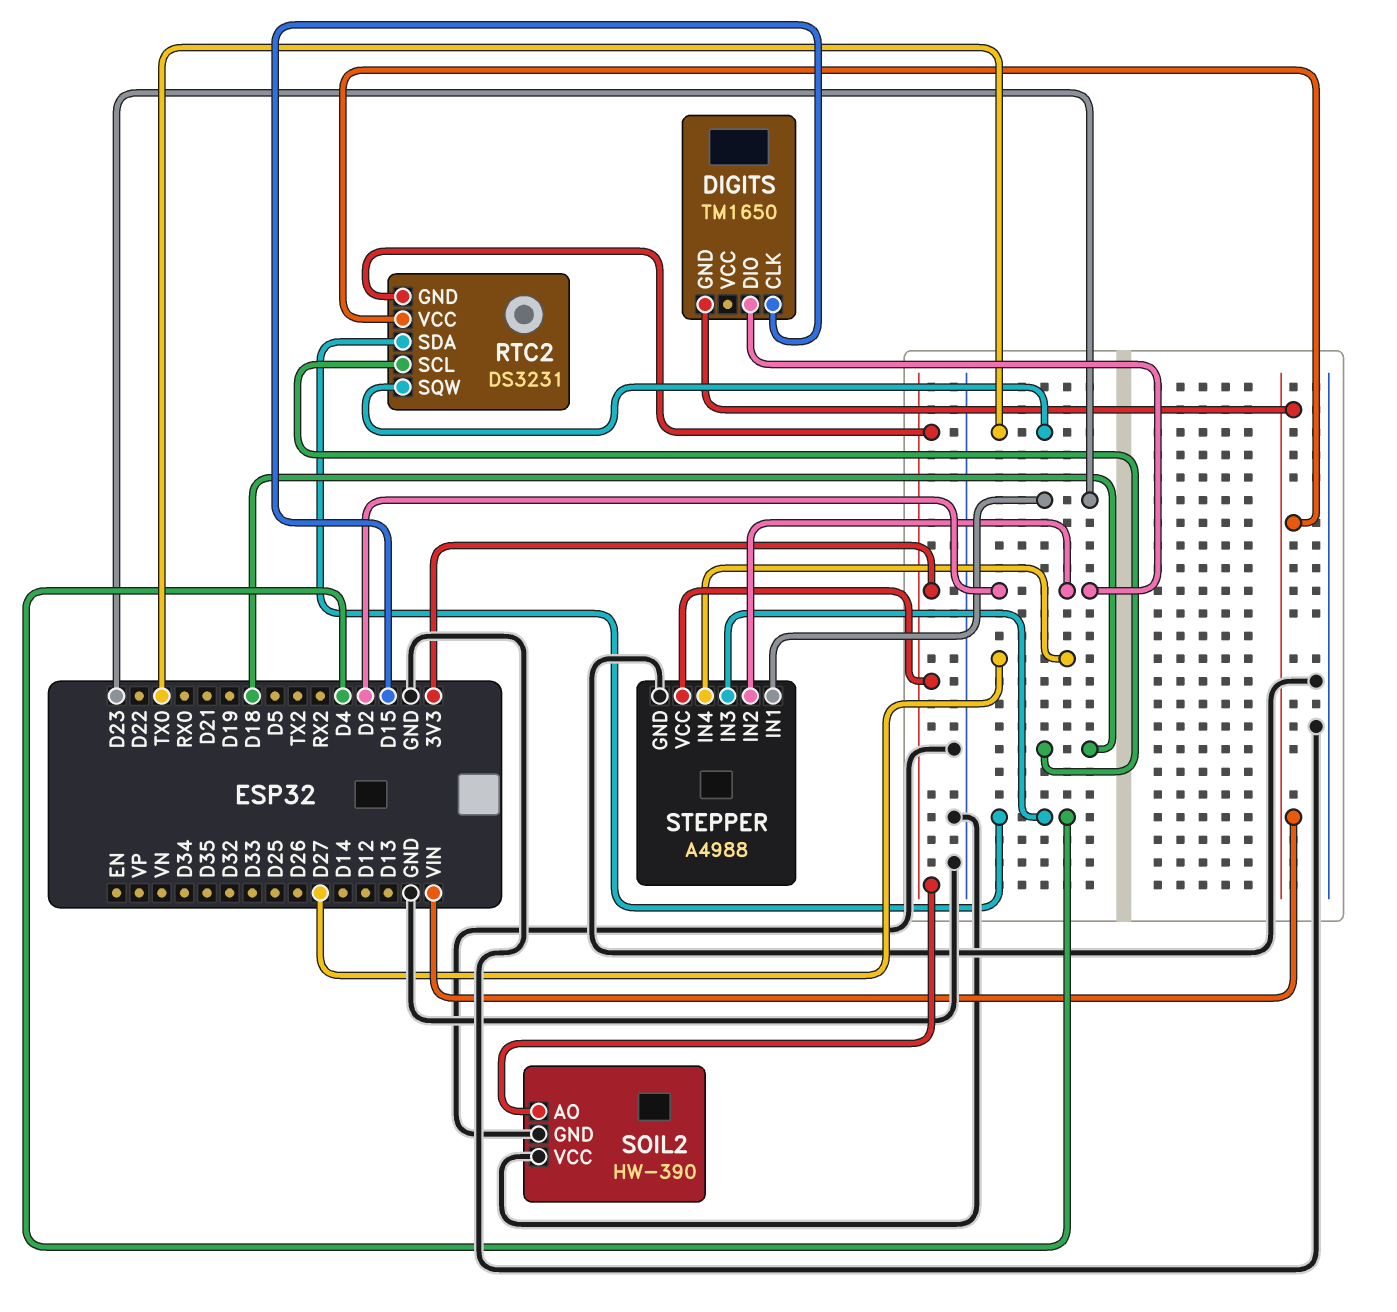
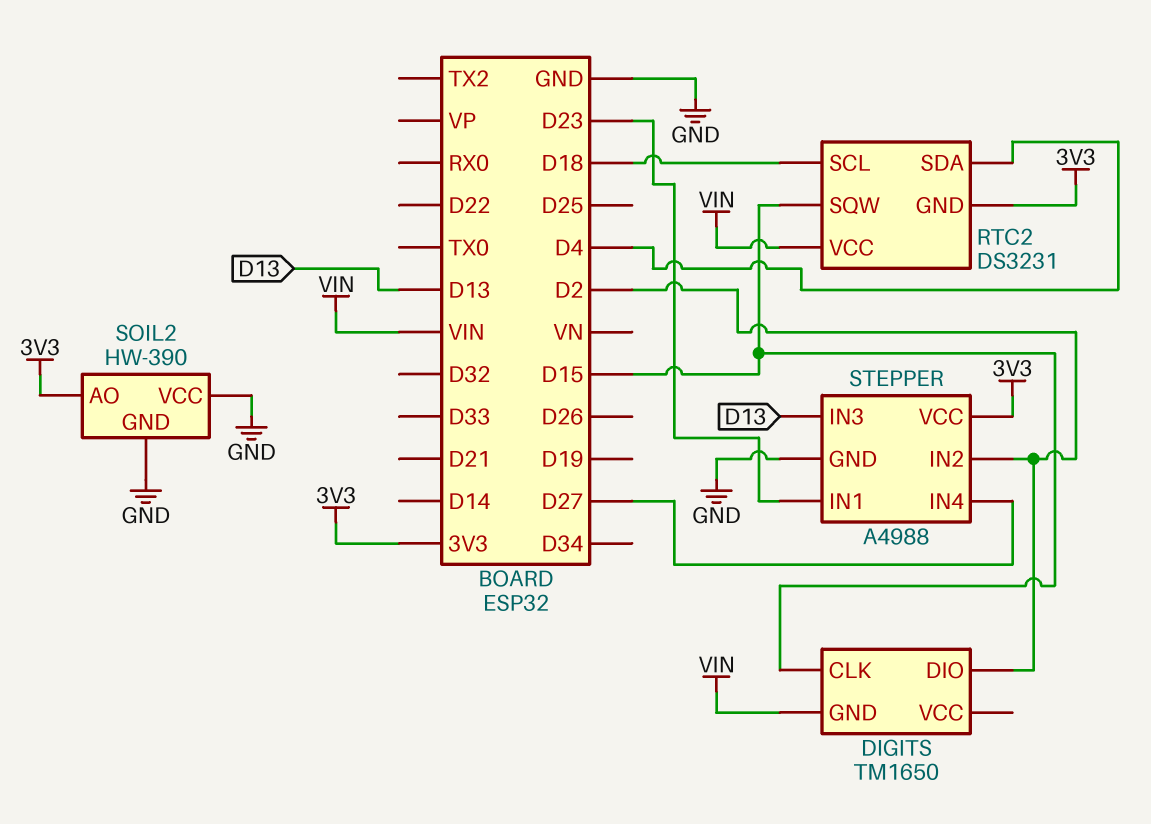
RTC2 pin SQW: TX0 -> D15
STEPPER pin IN3: D4 -> D13

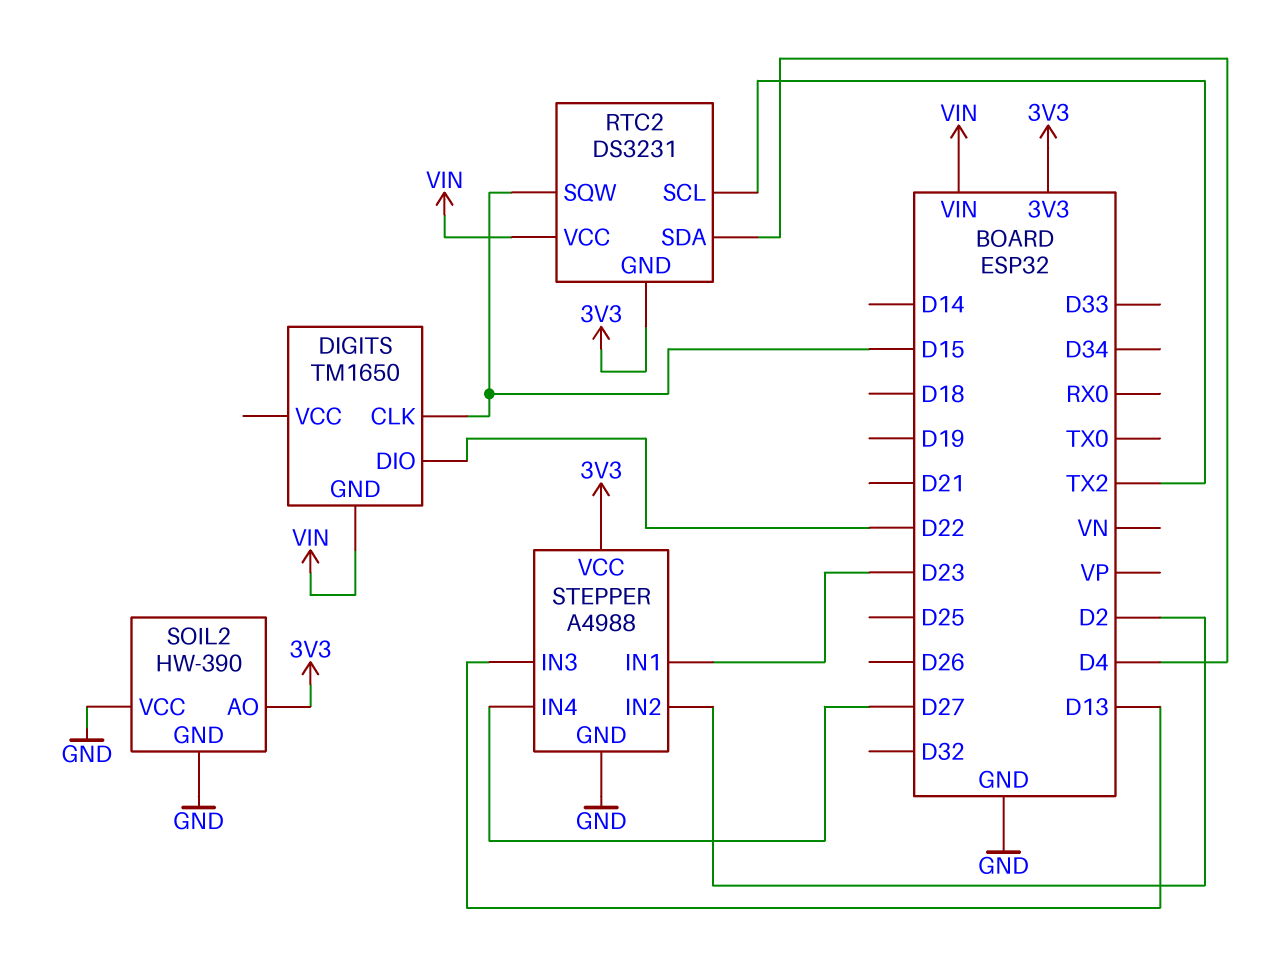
DIGITS pin DIO: D2 -> D22
RTC2 pin SCL: D18 -> TX2

